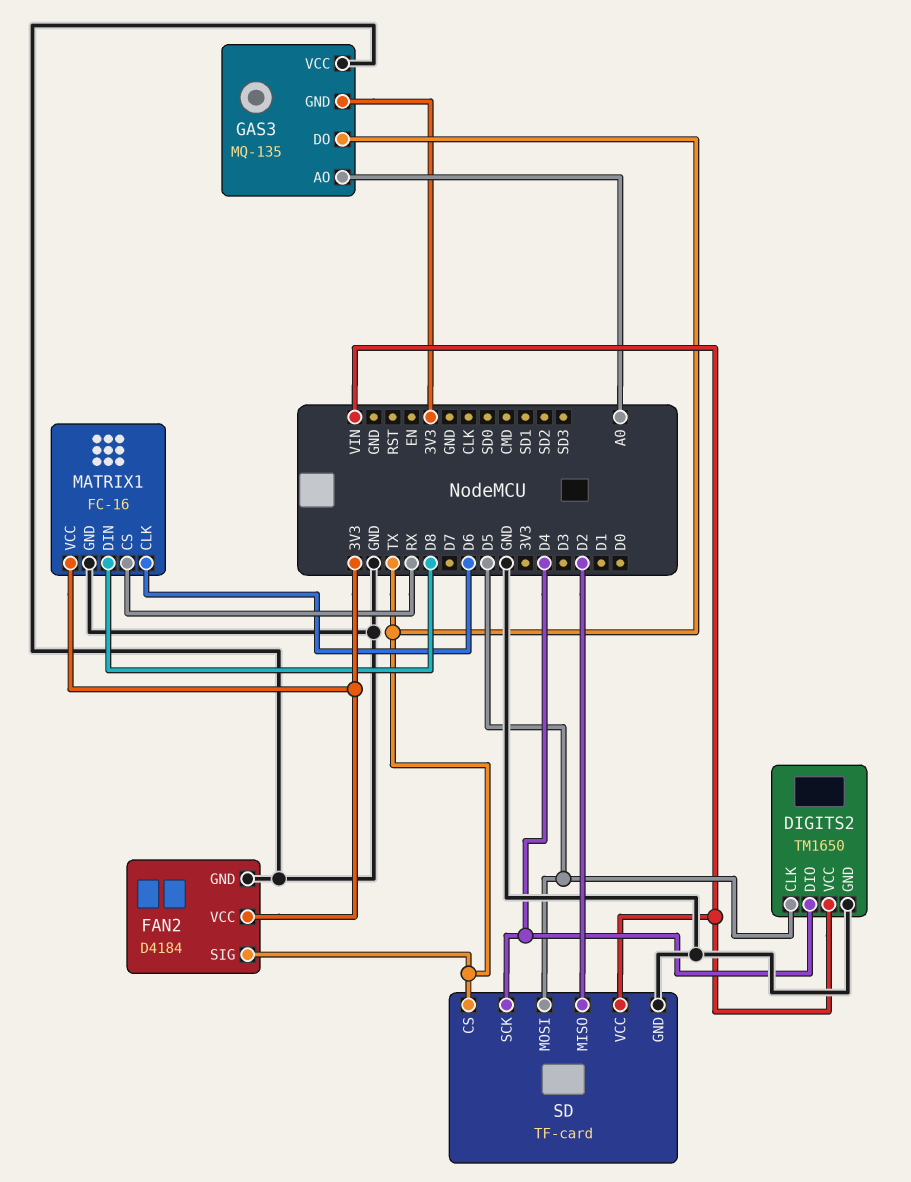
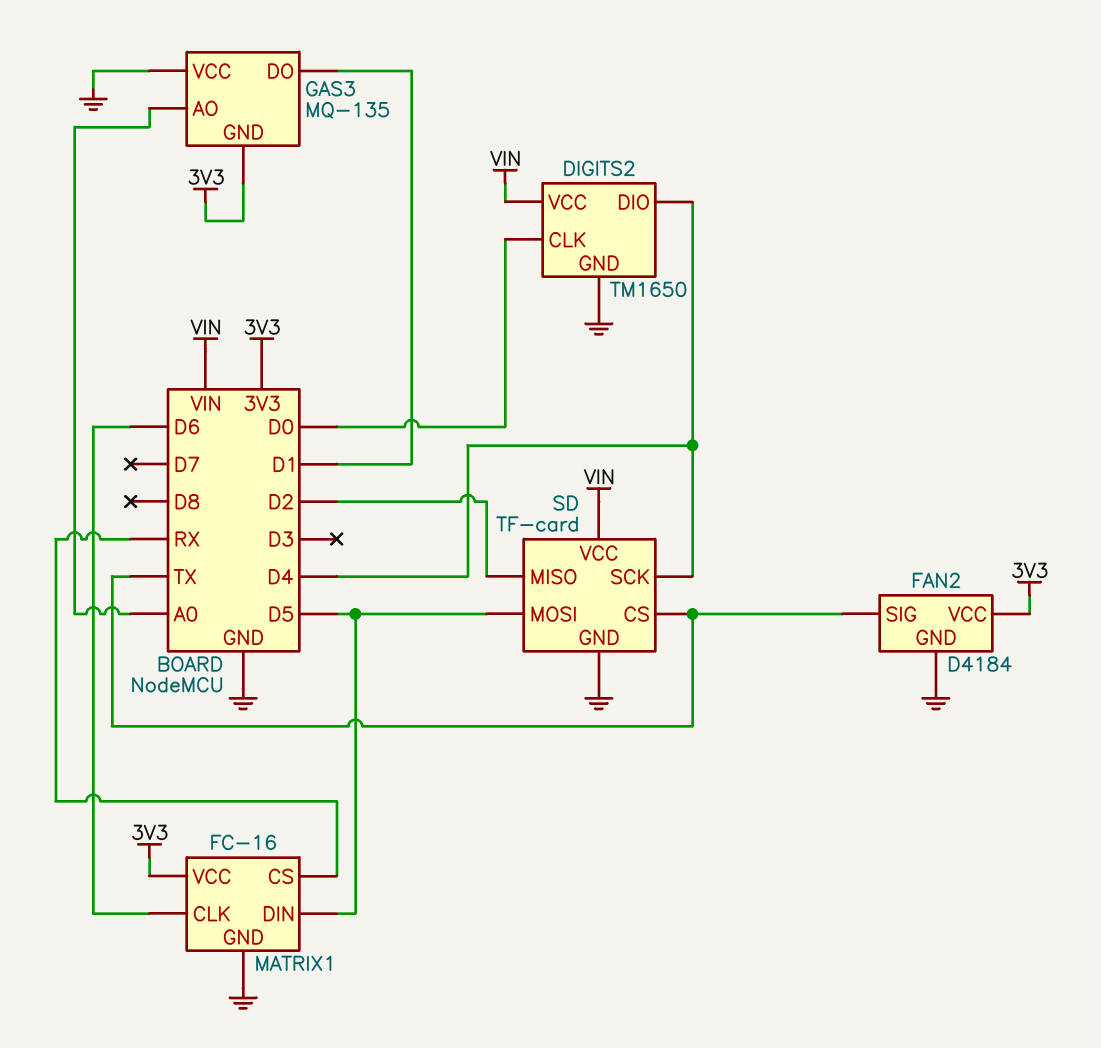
DIGITS2 pin CLK: D5 -> D0
GAS3 pin DO: TX -> D1
MATRIX1 pin DIN: D8 -> D5

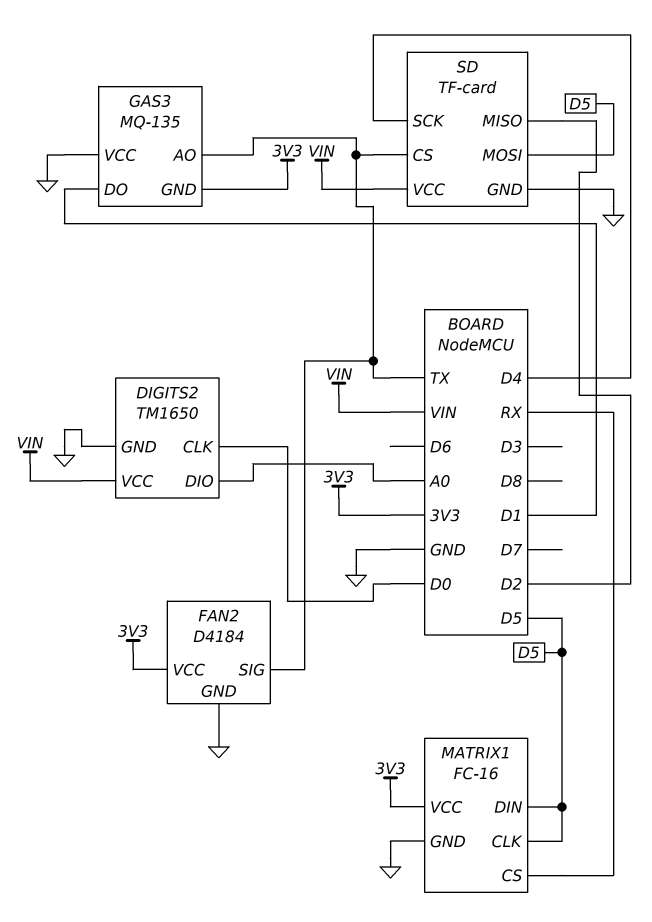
DIGITS2 pin DIO: D4 -> A0
GAS3 pin AO: A0 -> TX
MATRIX1 pin CLK: D6 -> D5

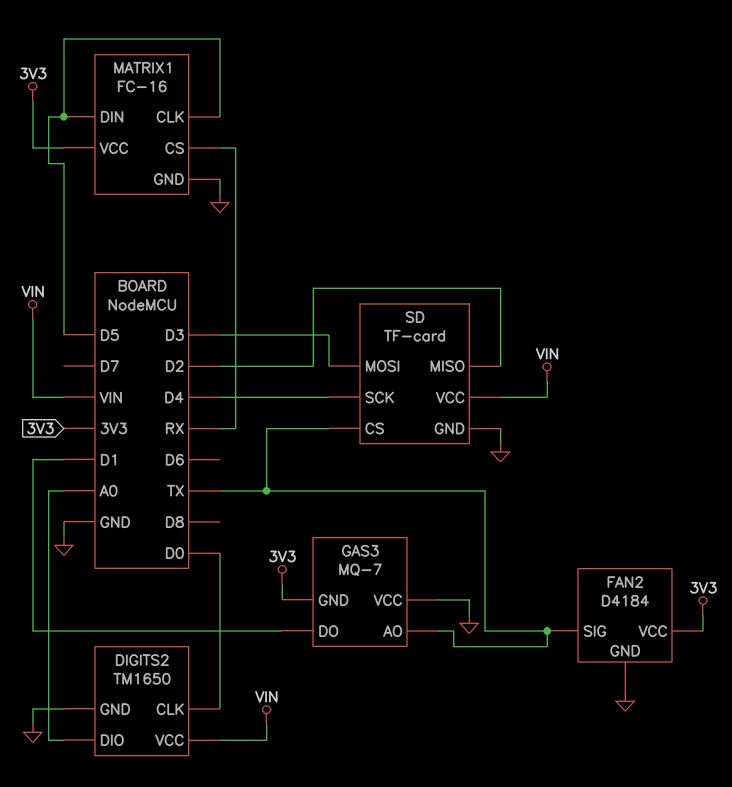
GAS3: MQ-135 -> MQ-7
SD pin MOSI: D5 -> D3

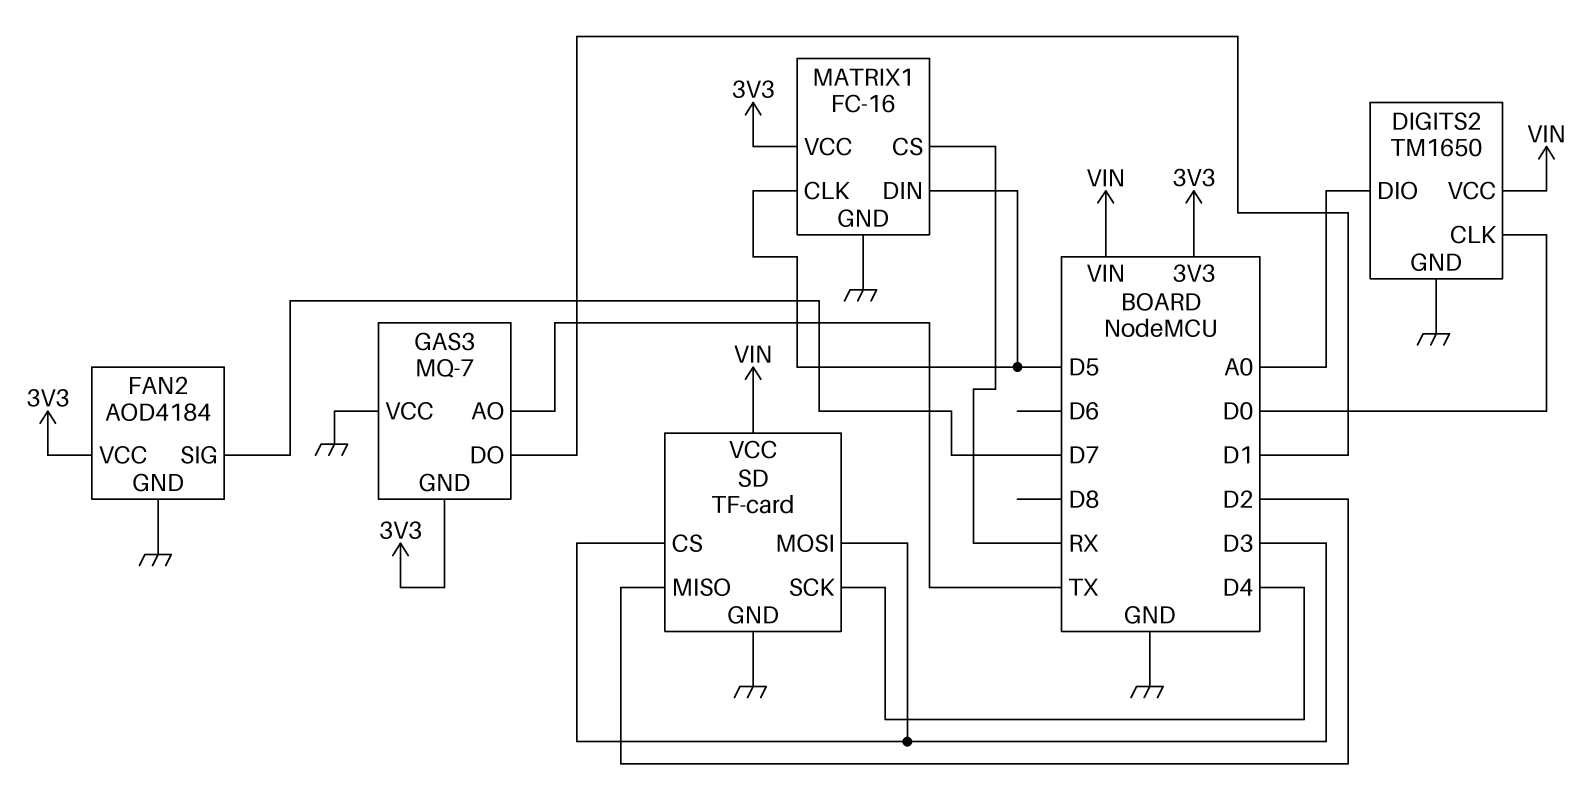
FAN2: D4184 -> AOD4184
FAN2 pin SIG: TX -> D7
SD pin CS: TX -> D3

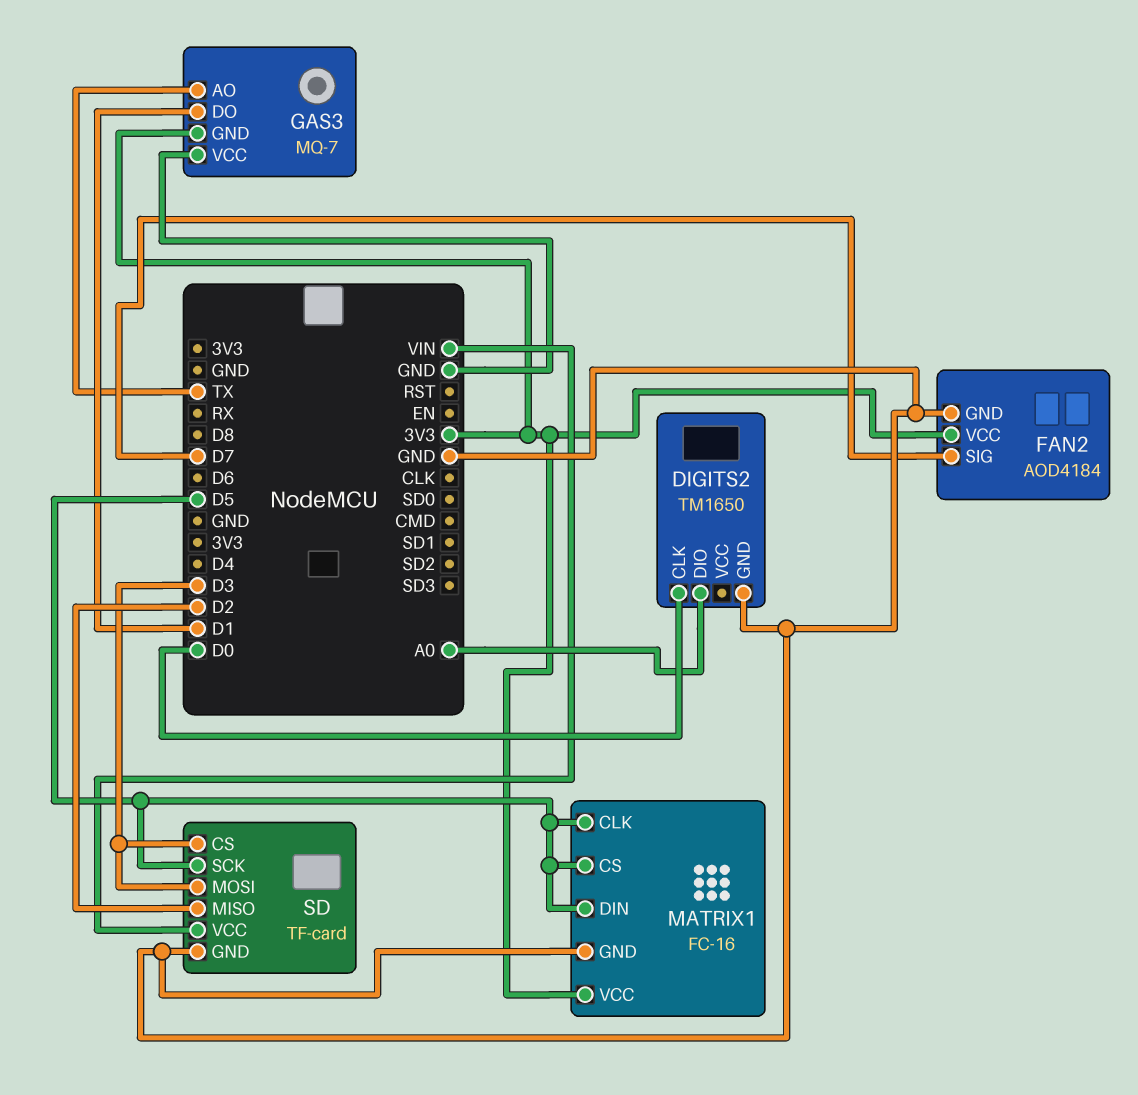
DIGITS2 pin VCC: VIN -> none
MATRIX1 pin CS: RX -> D5
SD pin SCK: D4 -> D5

